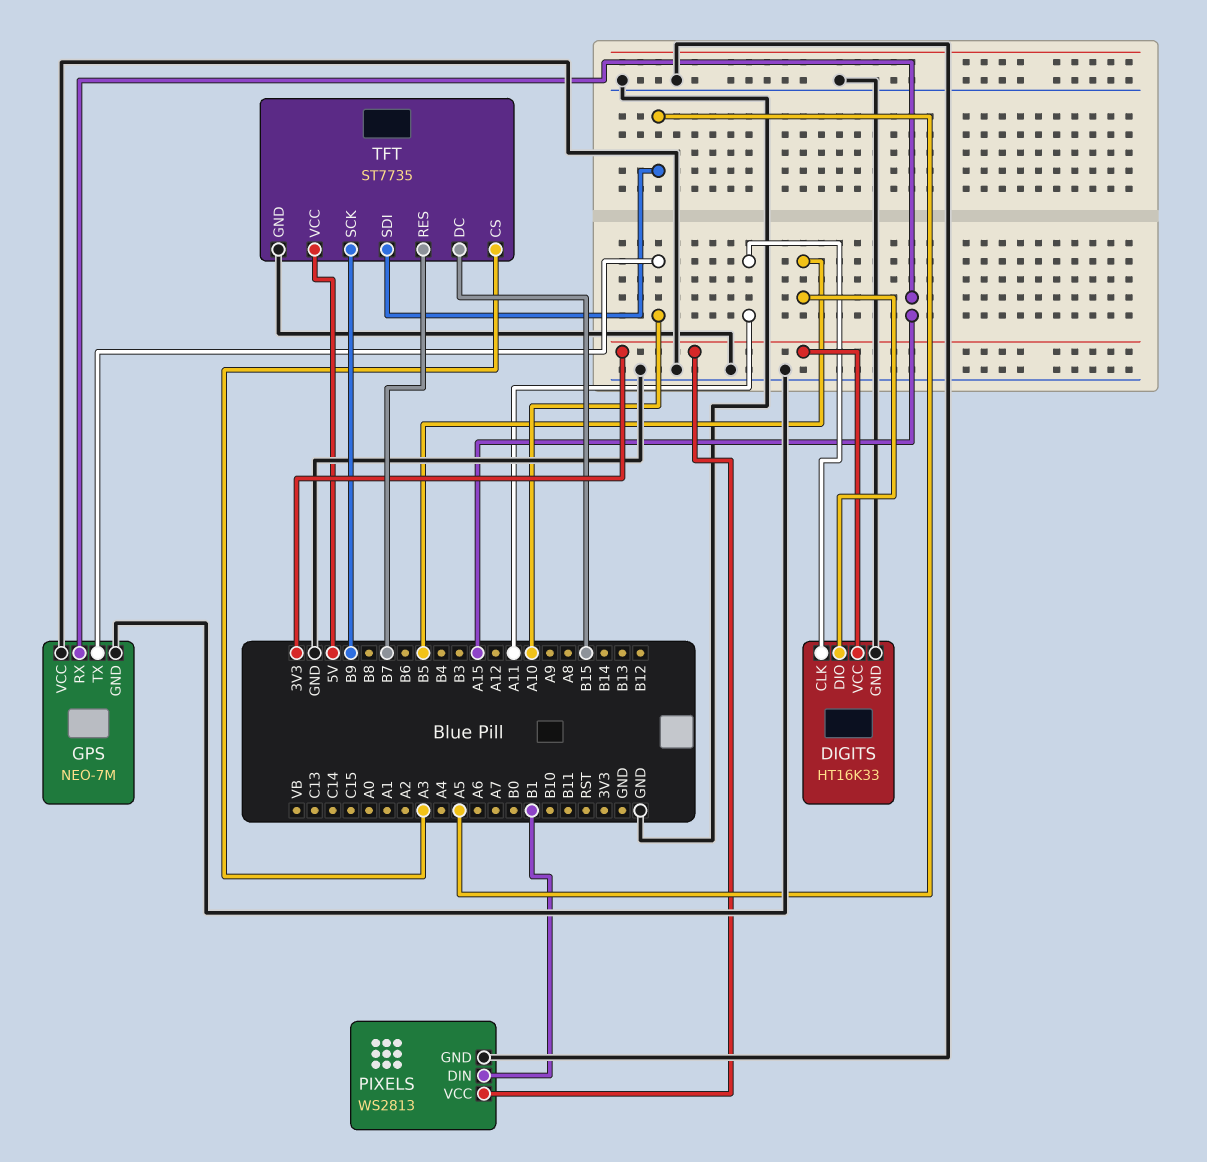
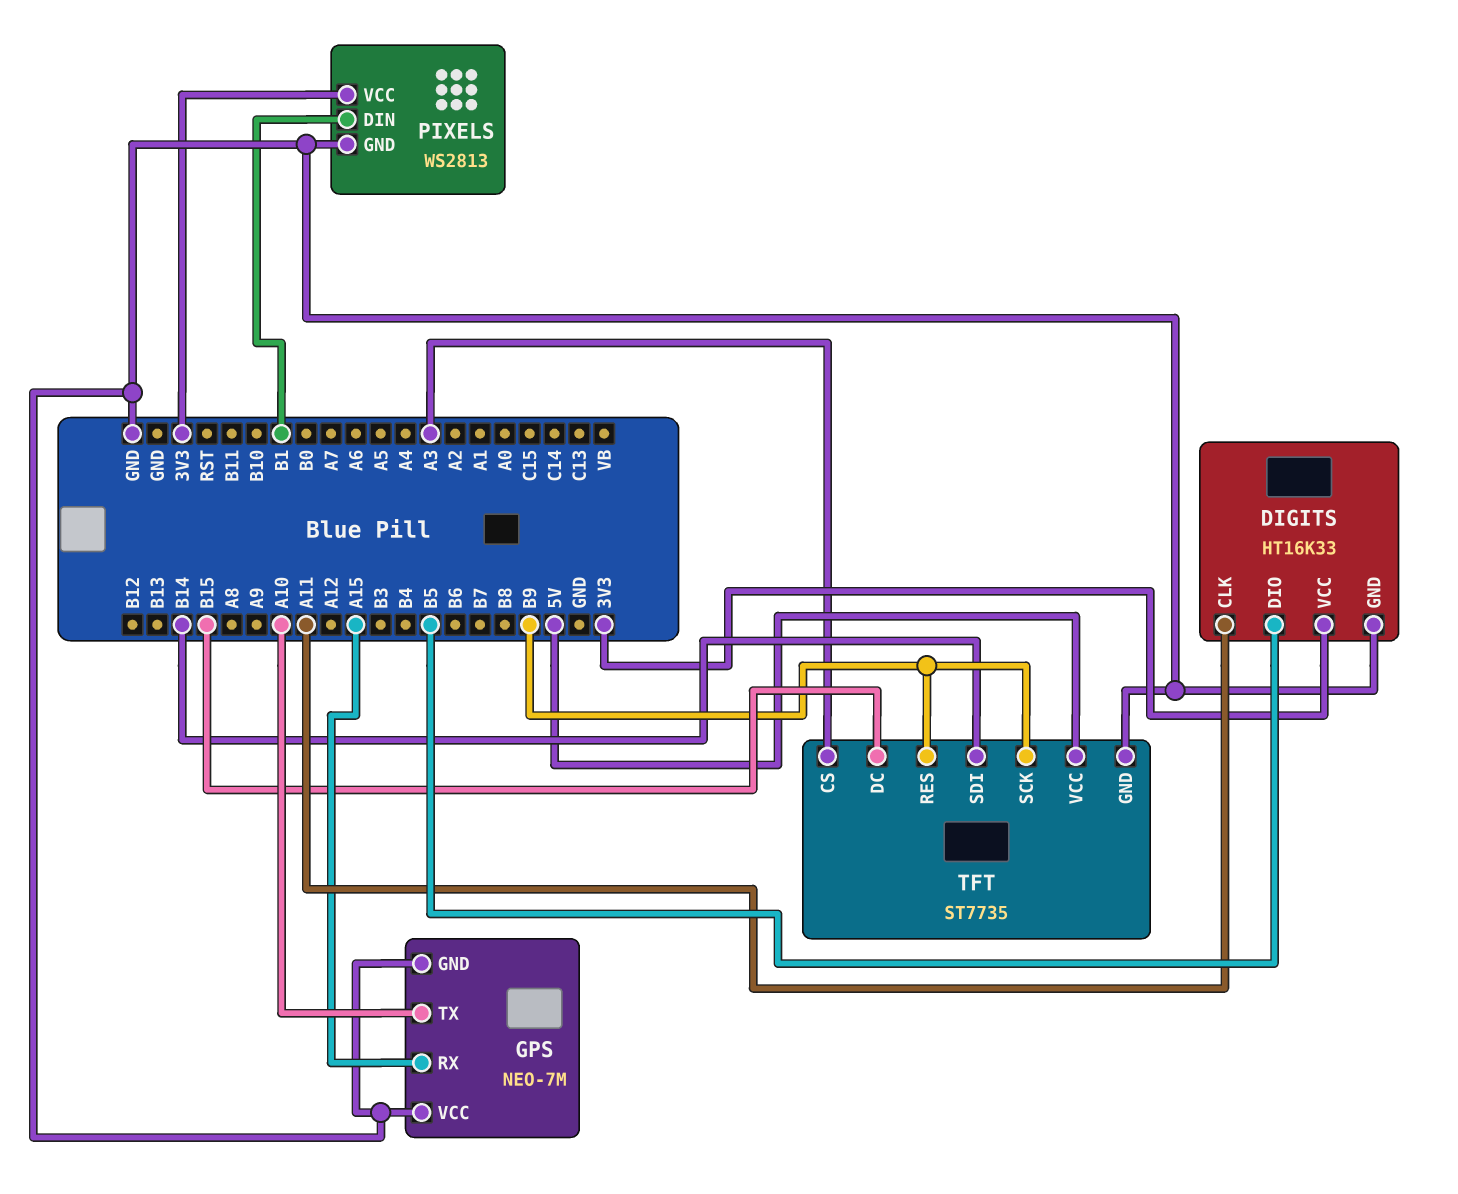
TFT pin RES: B7 -> B9
TFT pin SDI: A5 -> B14

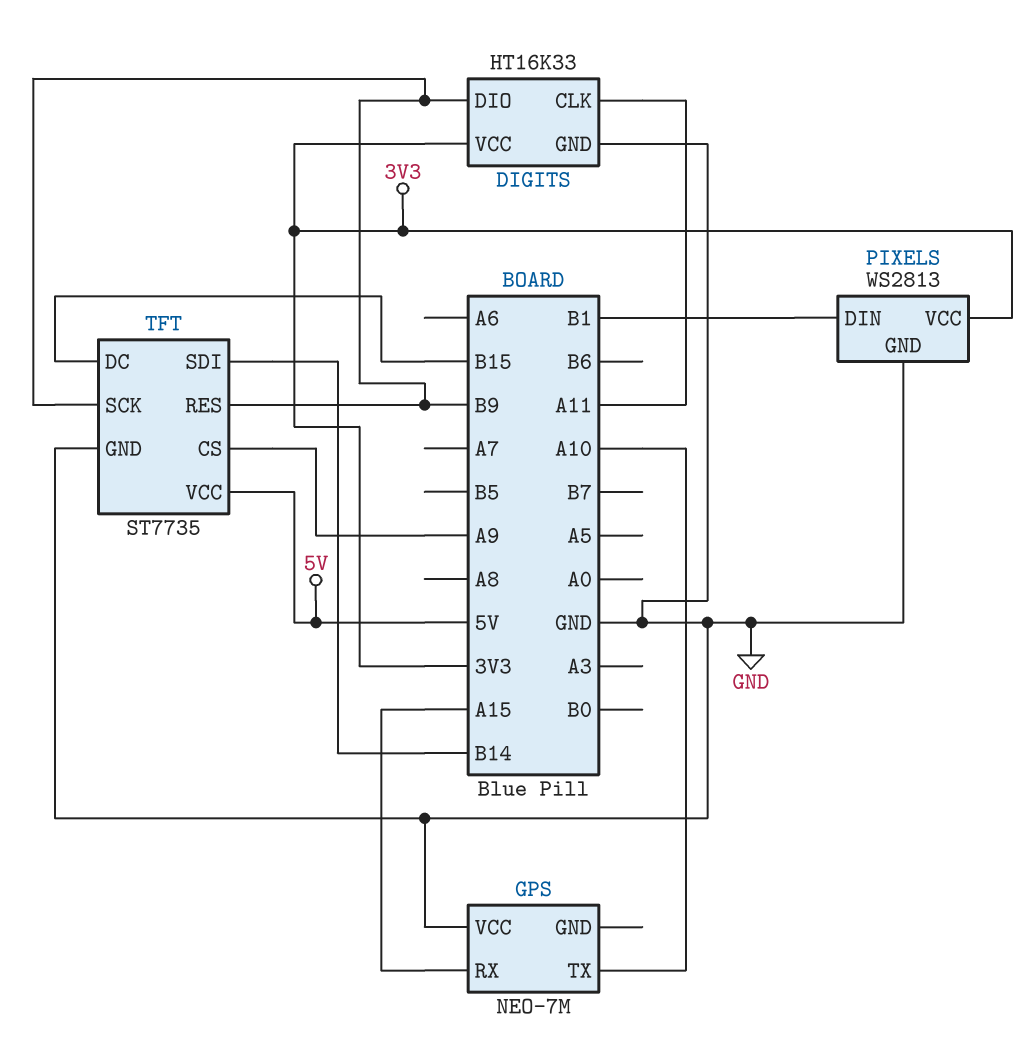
DIGITS pin DIO: B5 -> B9
GPS pin GND: GND -> none
TFT pin CS: A3 -> A9

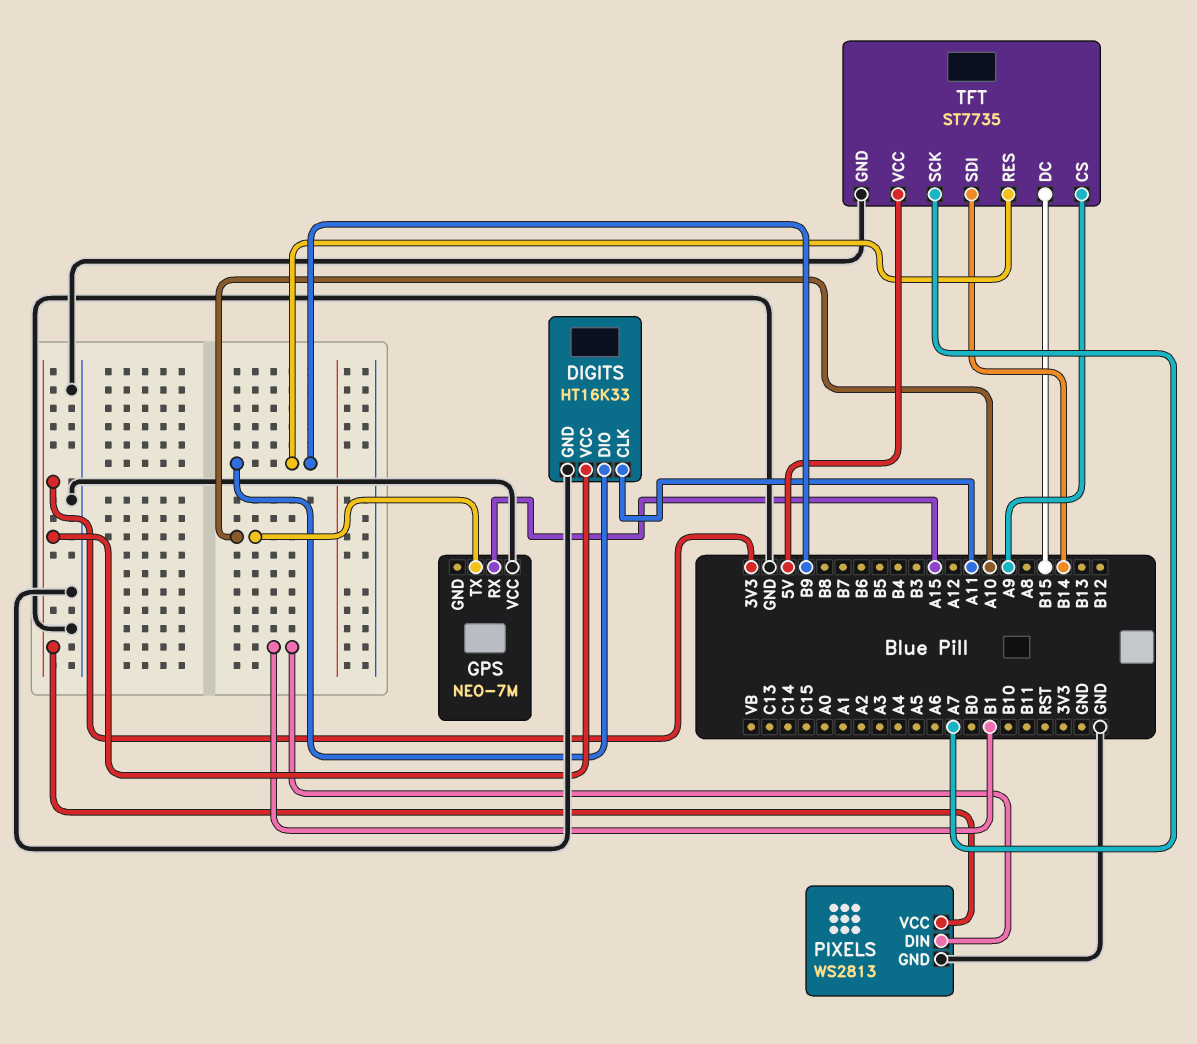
TFT pin SCK: B9 -> A7

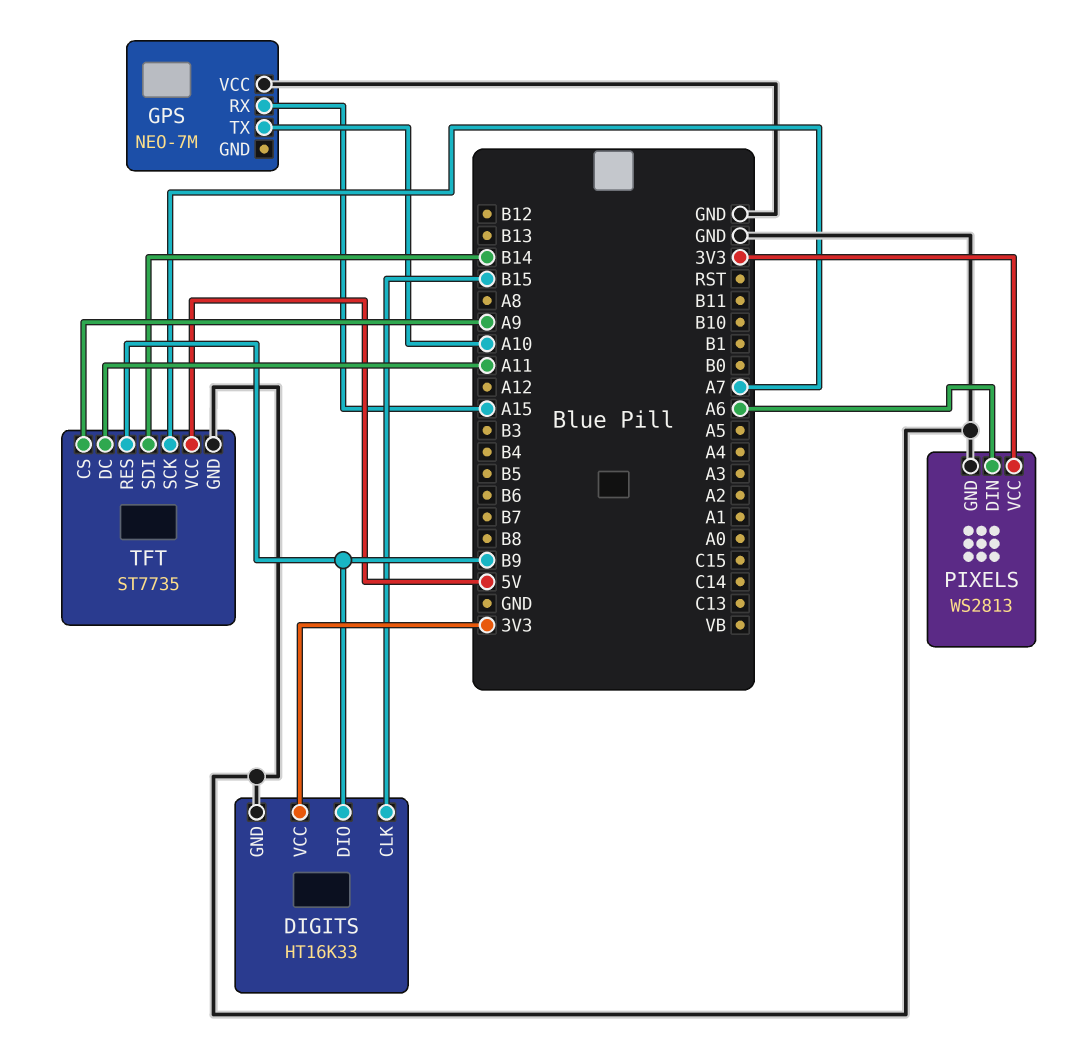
DIGITS pin CLK: A11 -> B15
PIXELS pin DIN: B1 -> A6
TFT pin DC: B15 -> A11

